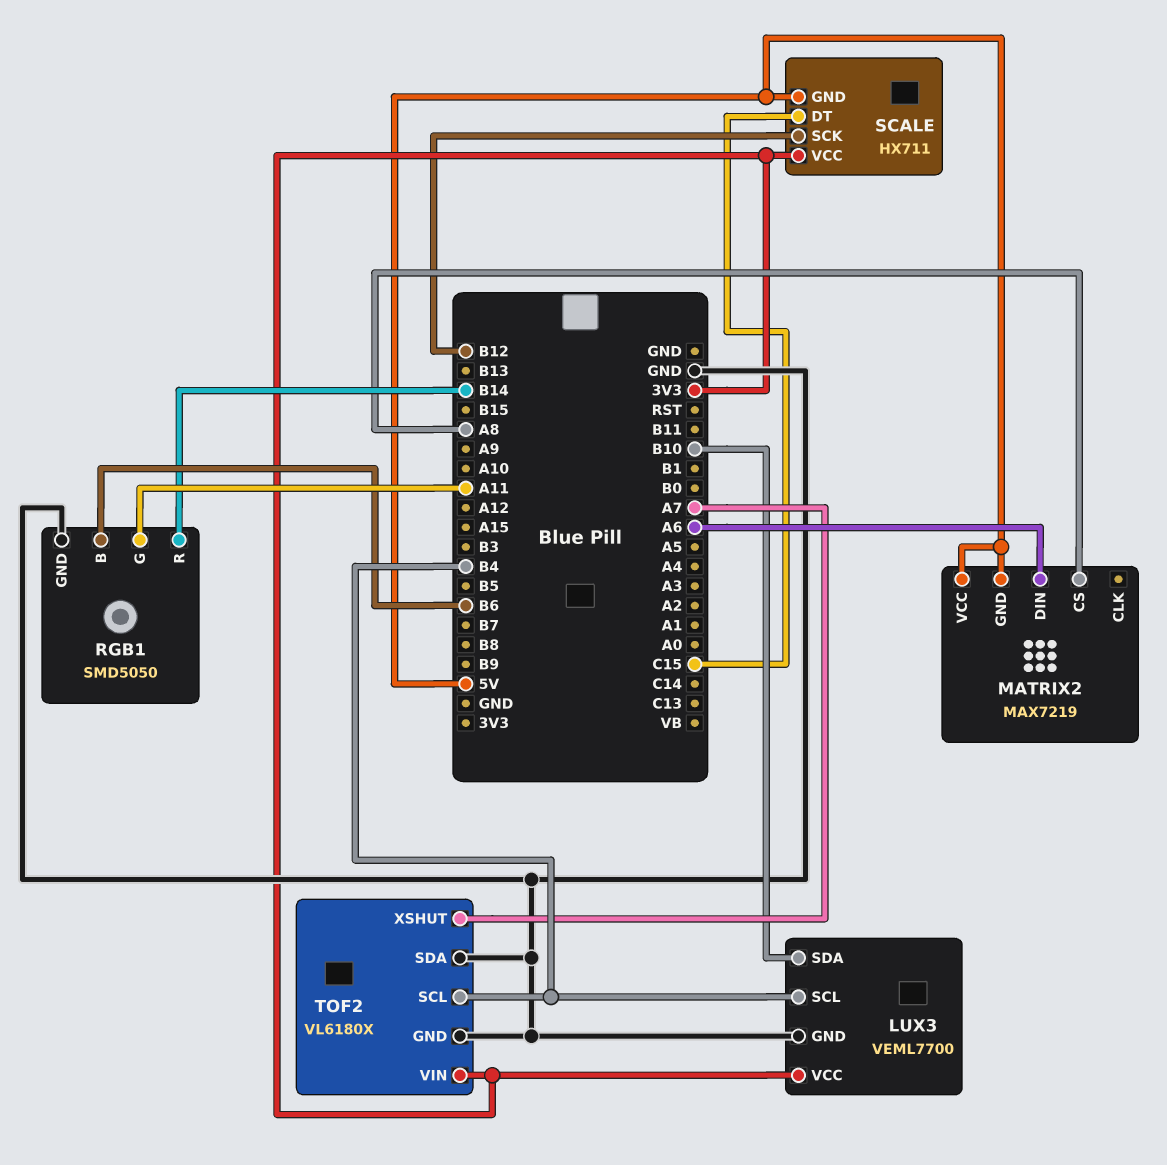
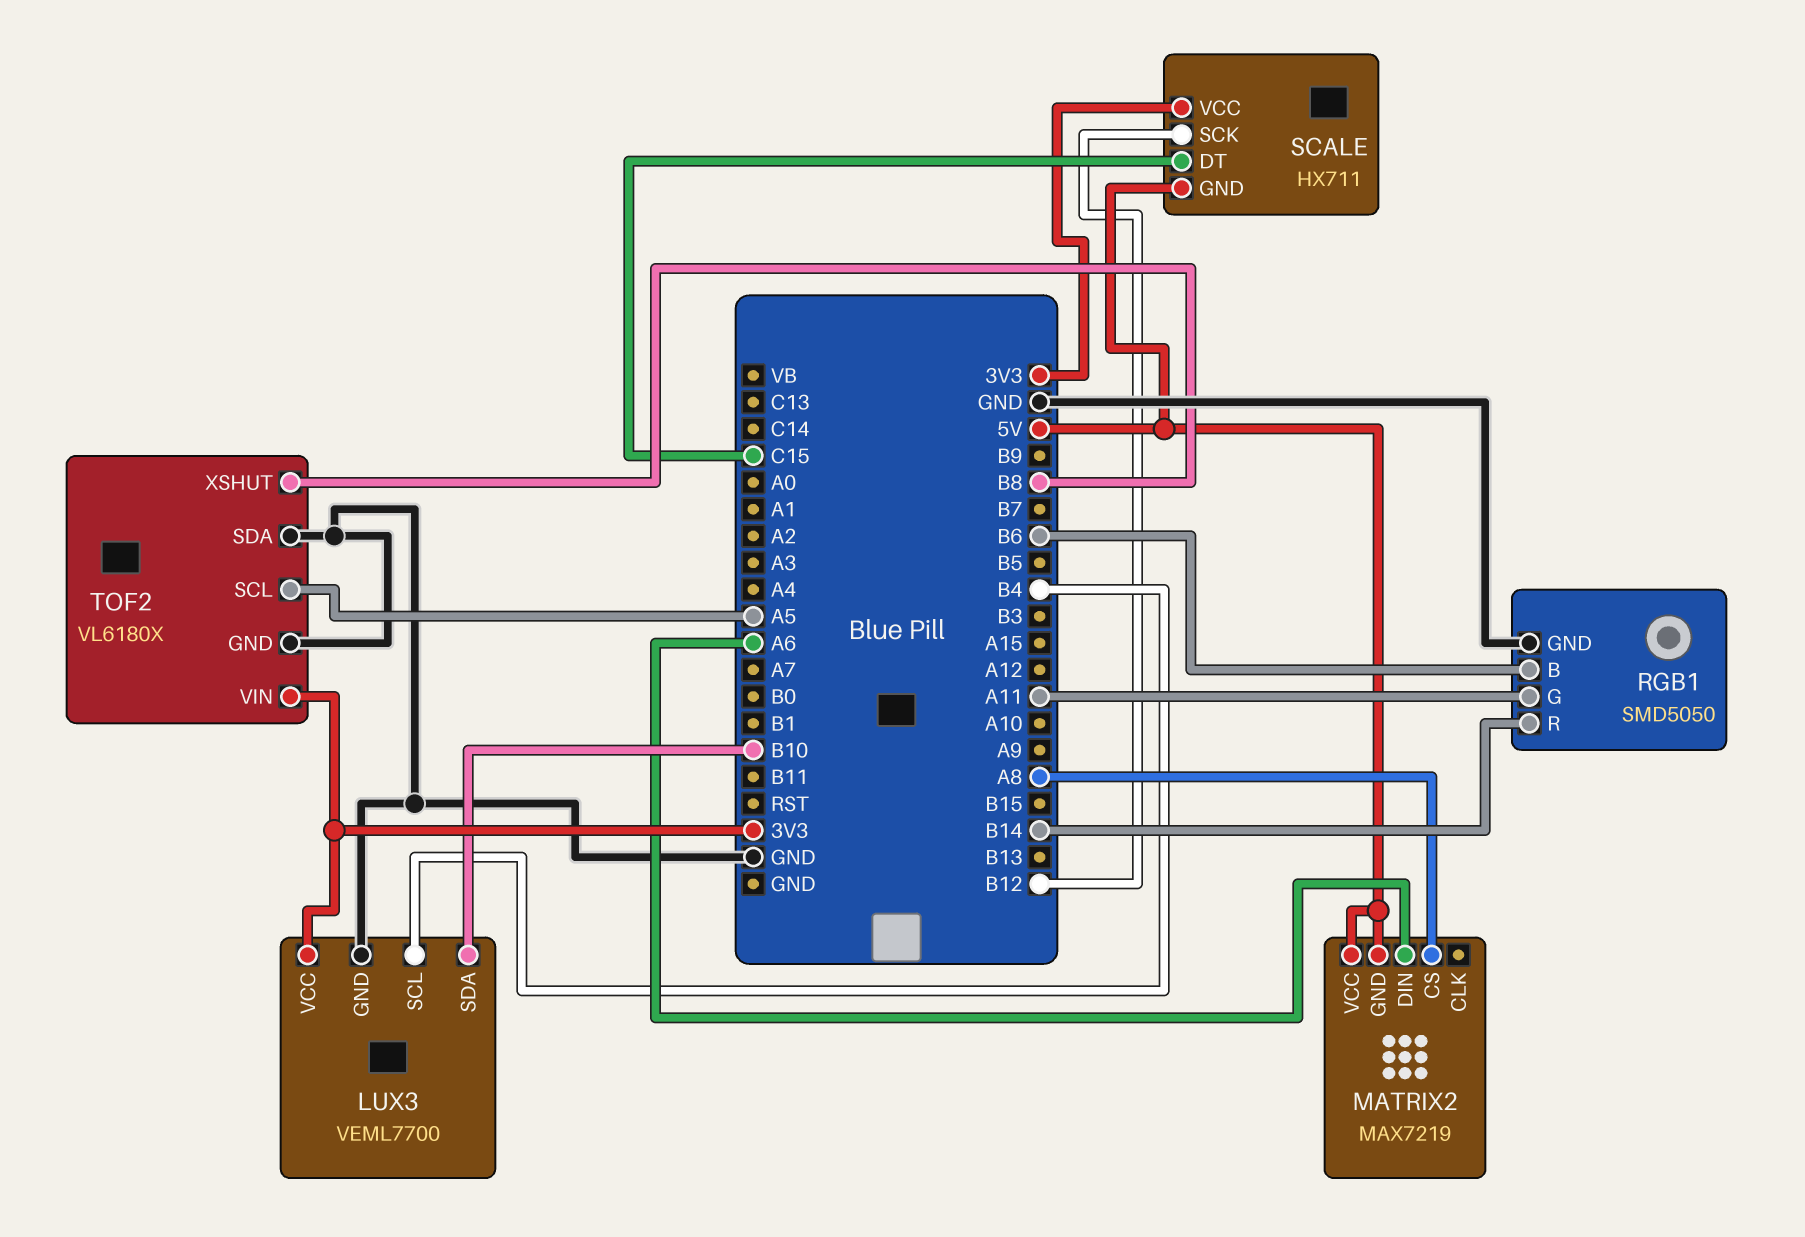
TOF2 pin SCL: B4 -> A5
TOF2 pin XSHUT: A7 -> B8

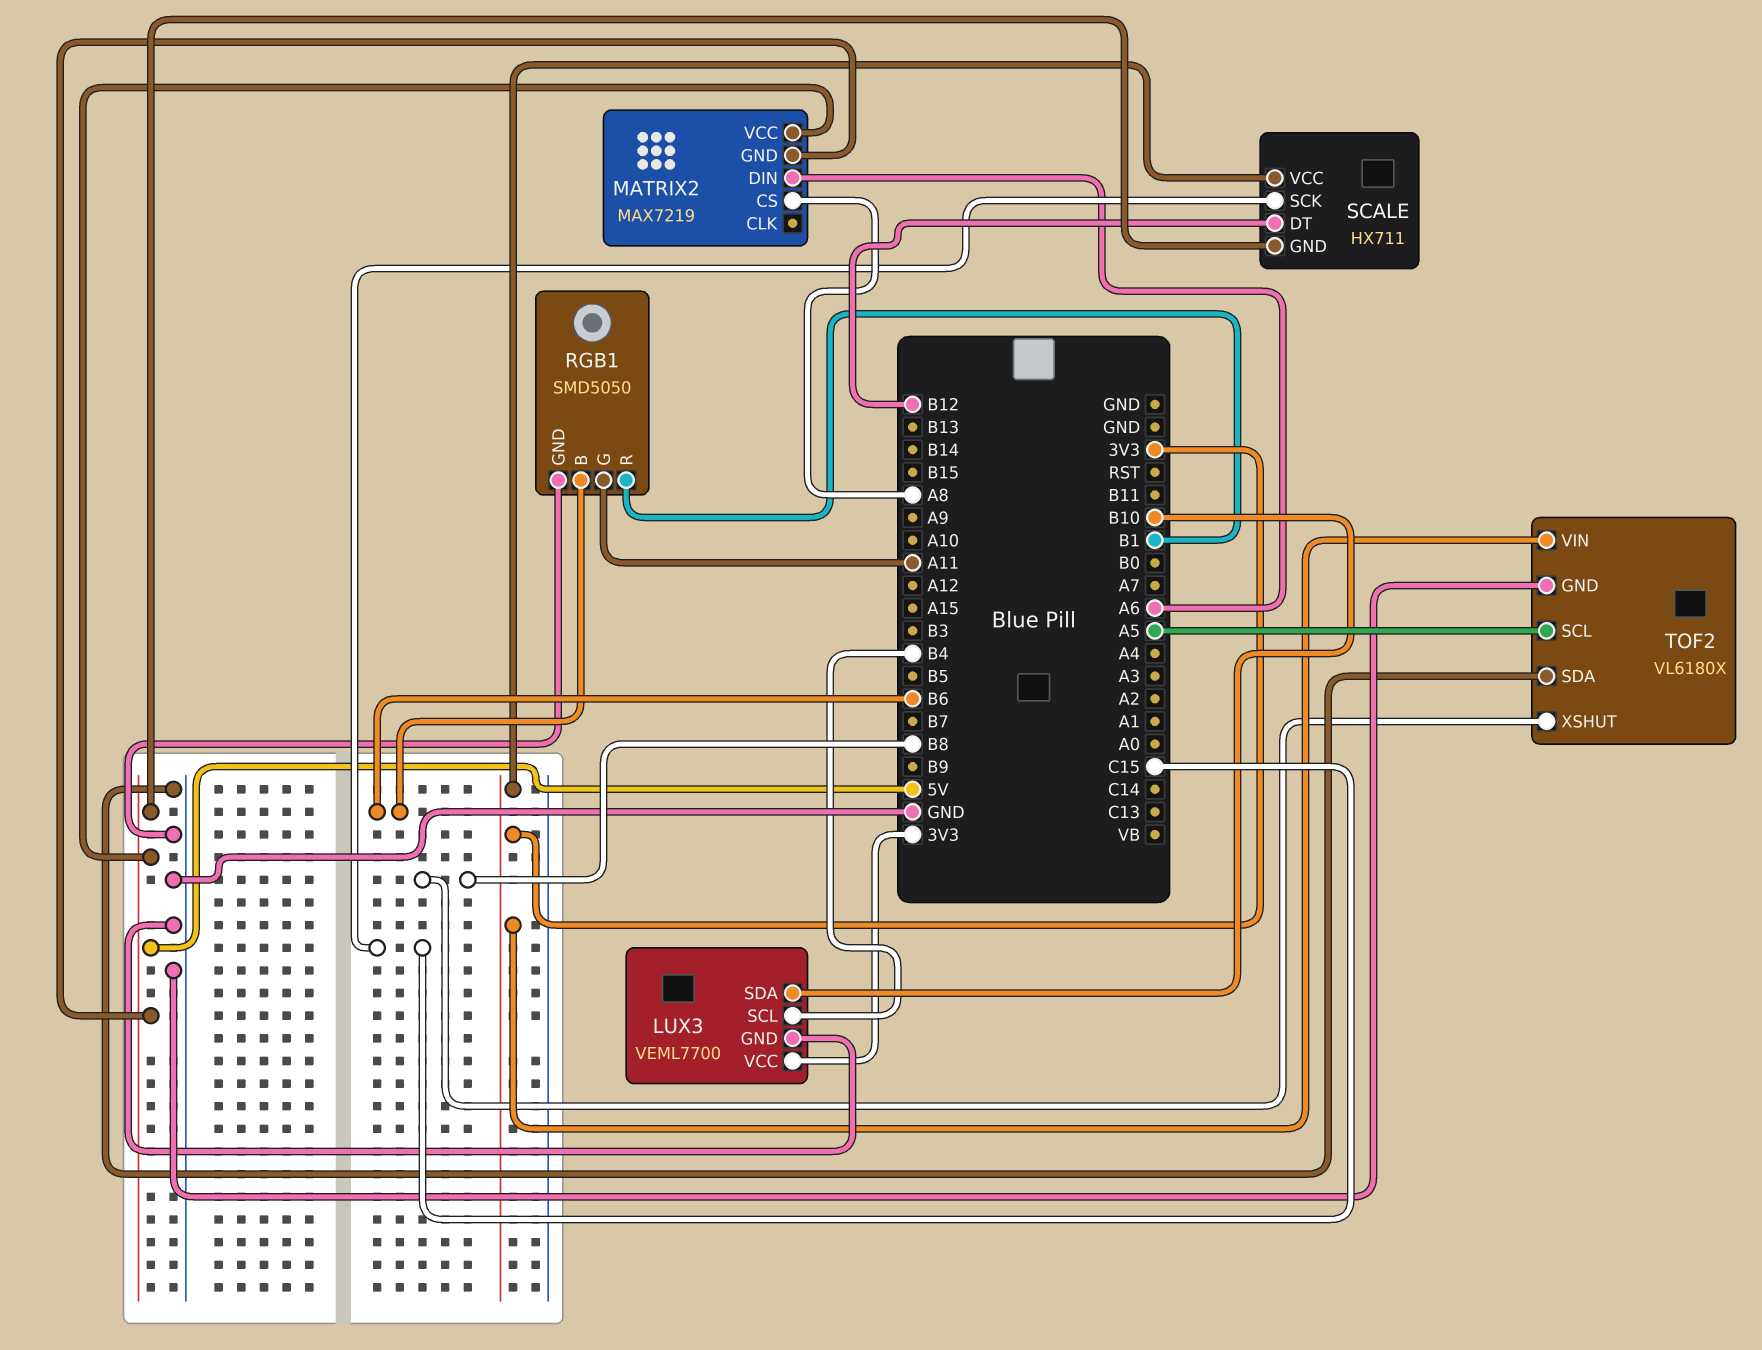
RGB1 pin R: B14 -> B1
SCALE pin DT: C15 -> B12
SCALE pin SCK: B12 -> C15

